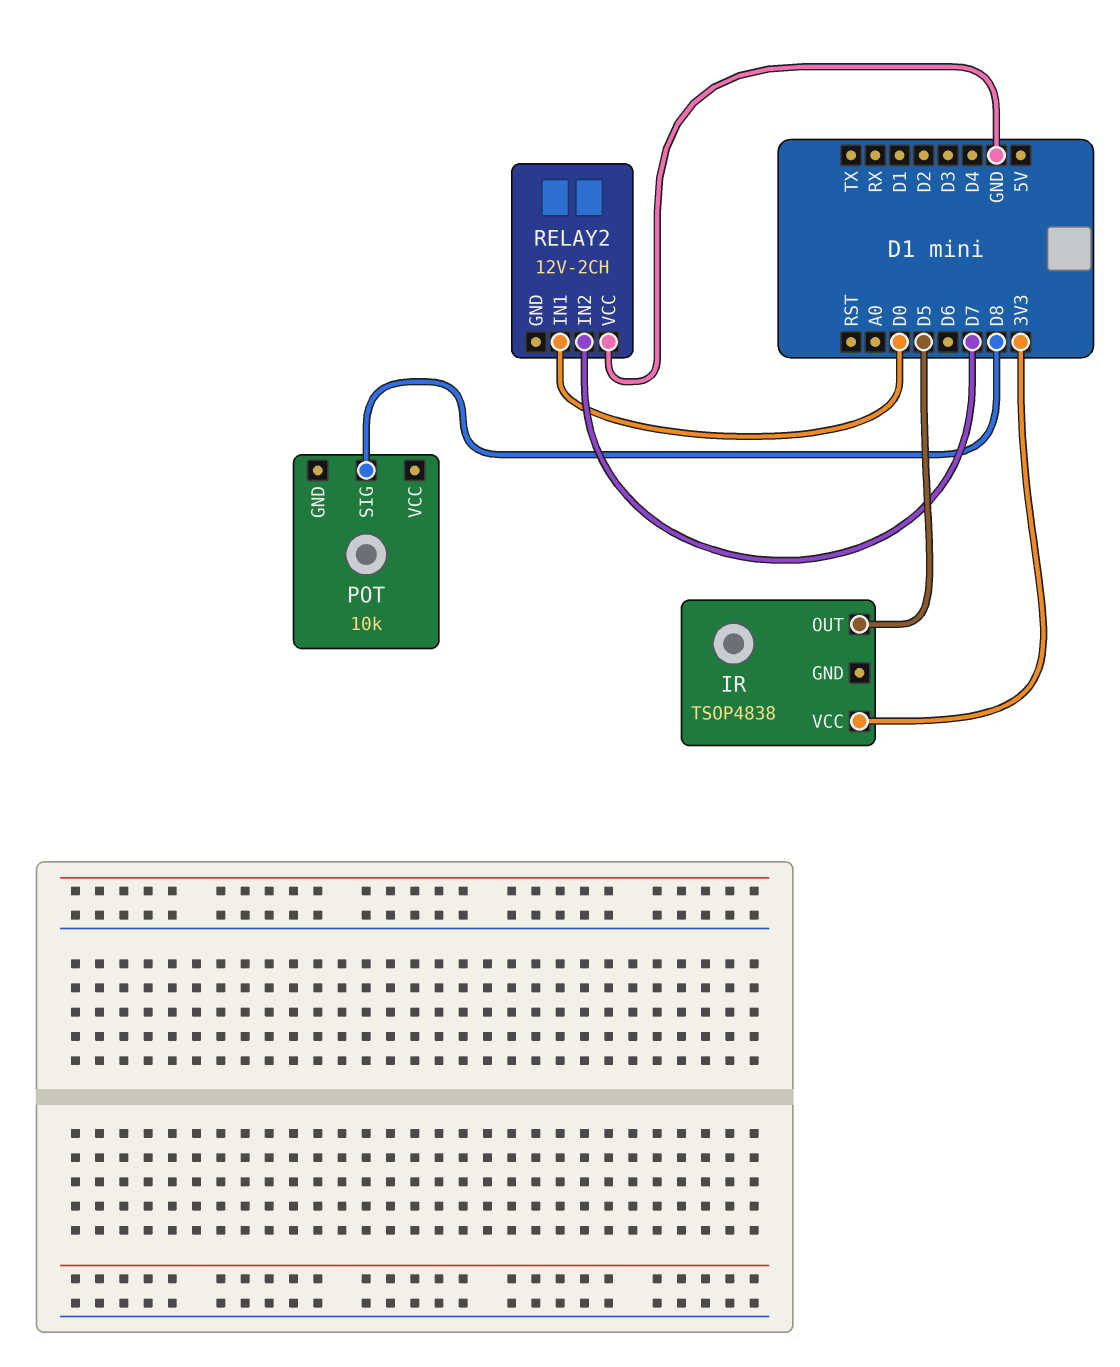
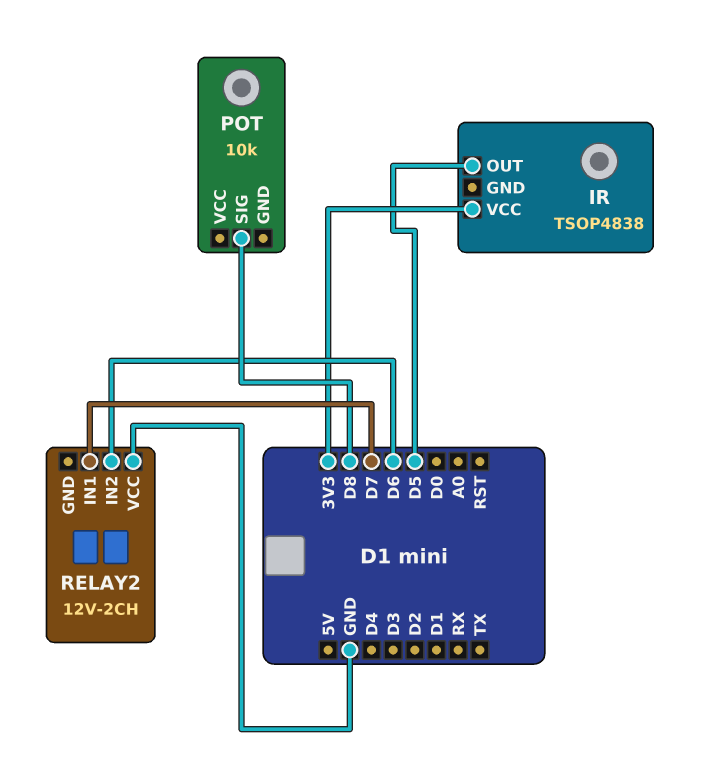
RELAY2 pin IN1: D0 -> D7
RELAY2 pin IN2: D7 -> D6

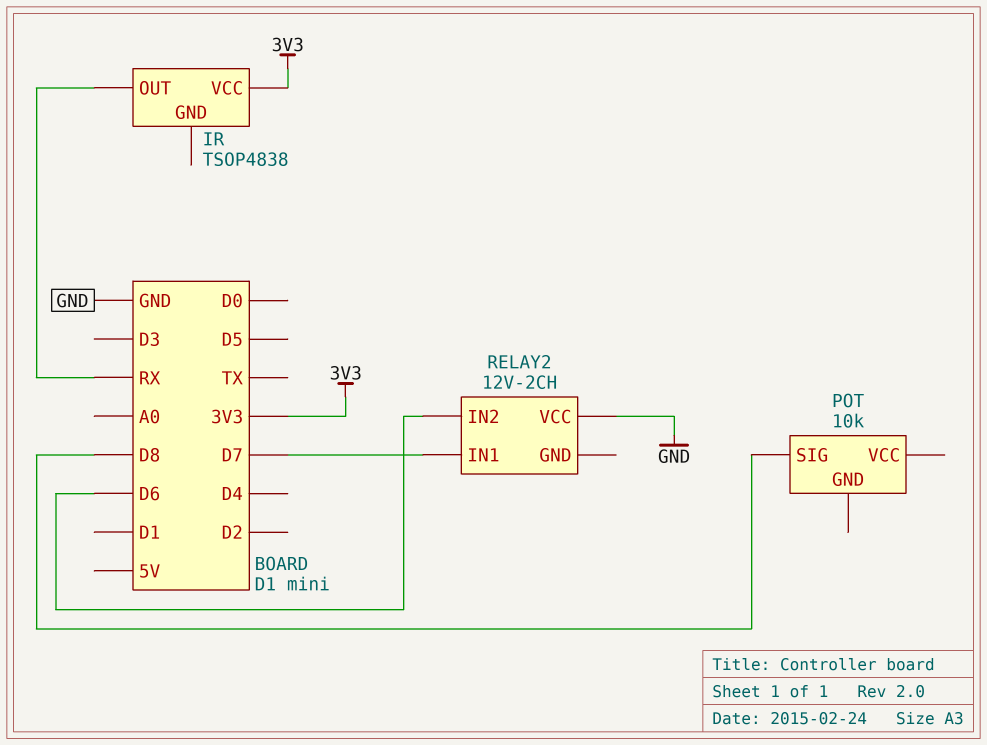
IR pin OUT: D5 -> RX

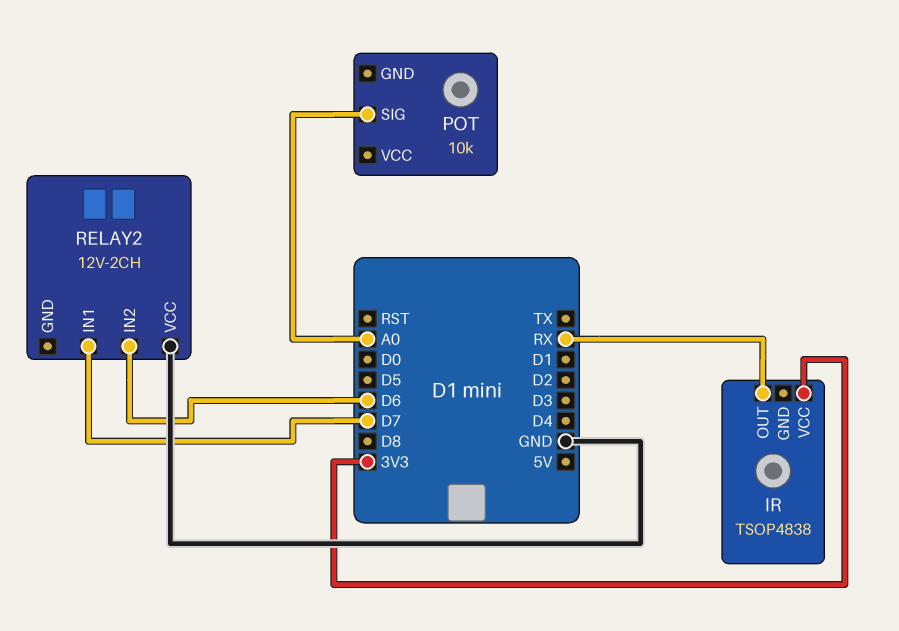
POT pin SIG: D8 -> A0

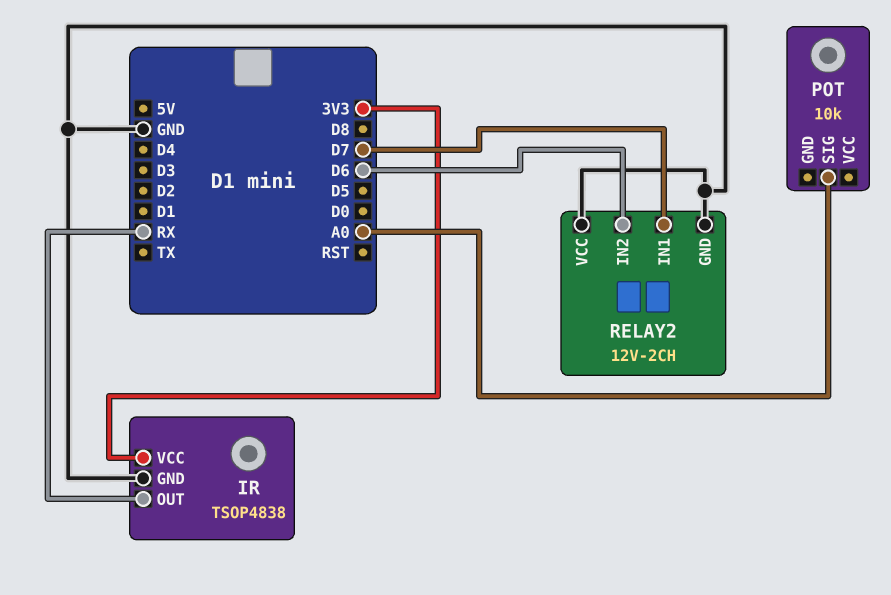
IR pin GND: none -> GND
RELAY2 pin GND: none -> GND

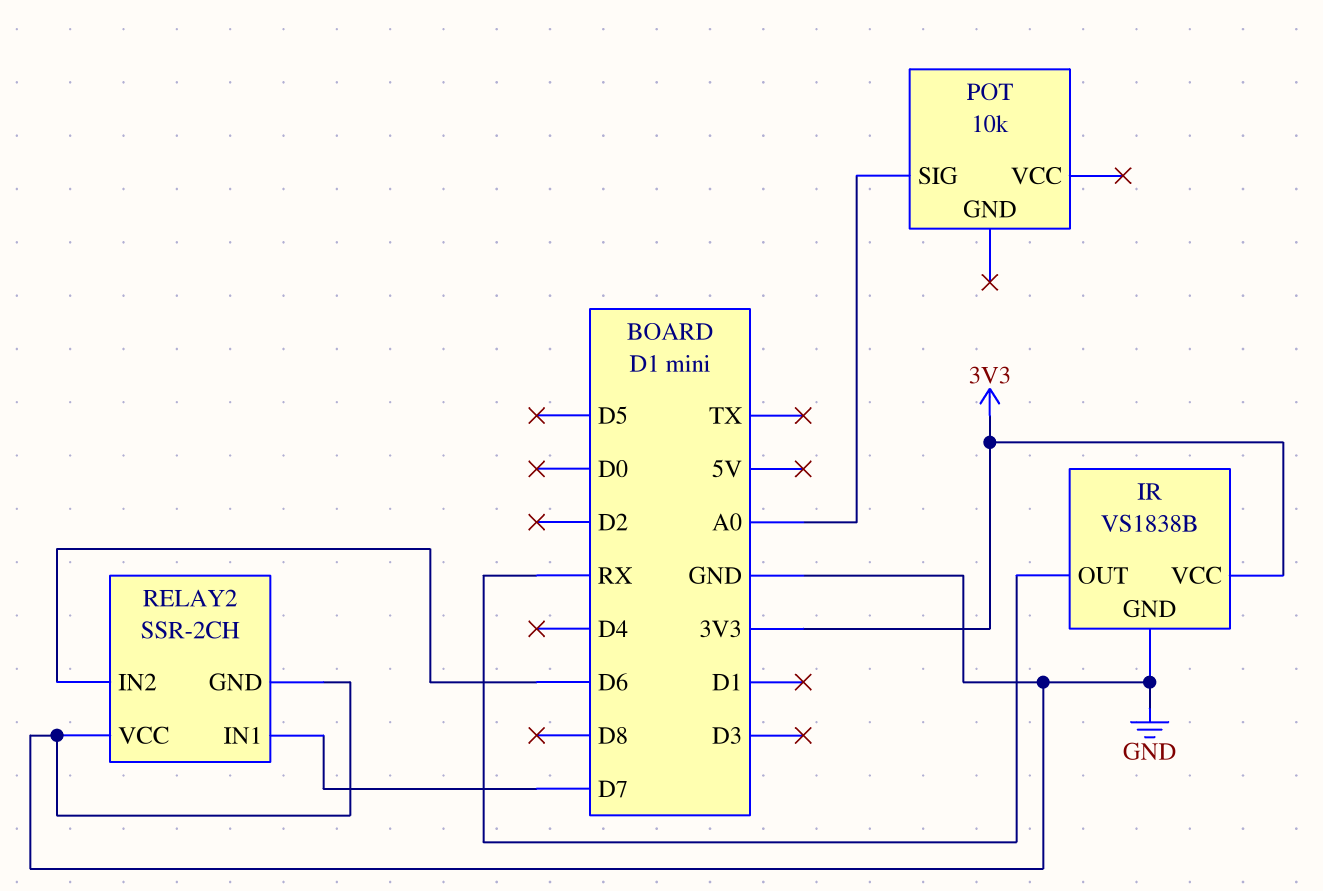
IR: TSOP4838 -> VS1838B
RELAY2: 12V-2CH -> SSR-2CH

